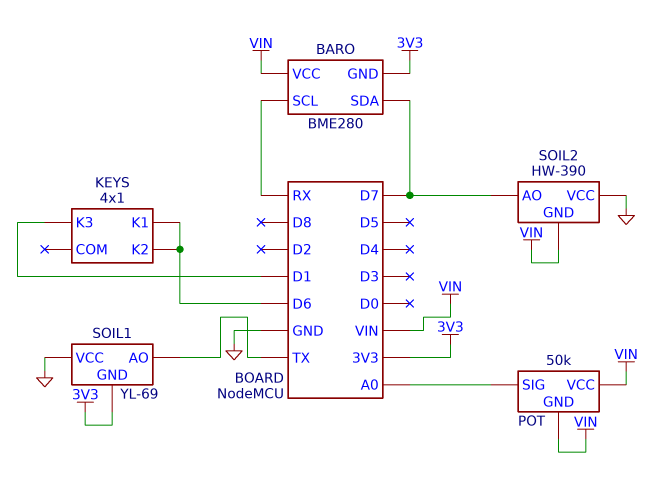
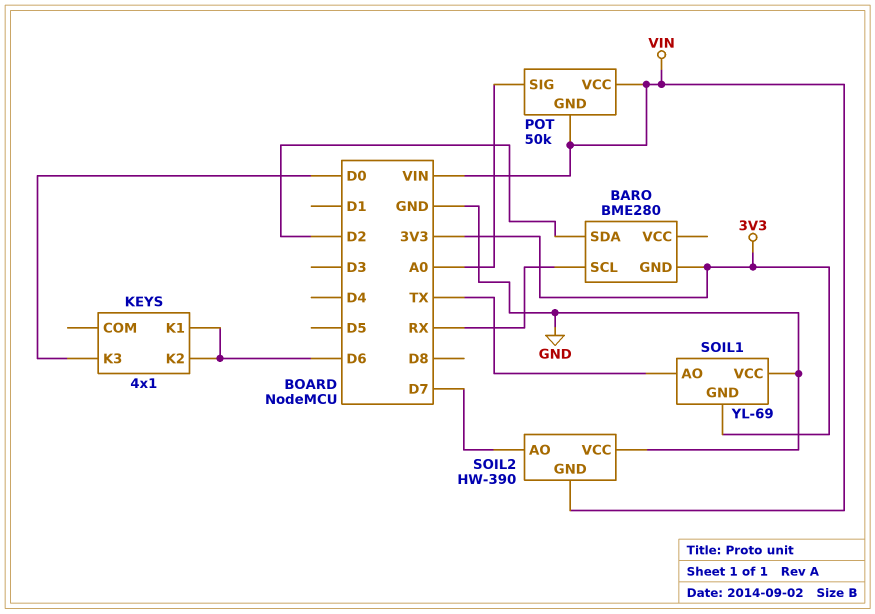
BARO pin SDA: D7 -> D2
BARO pin VCC: VIN -> none
KEYS pin K3: D1 -> D0

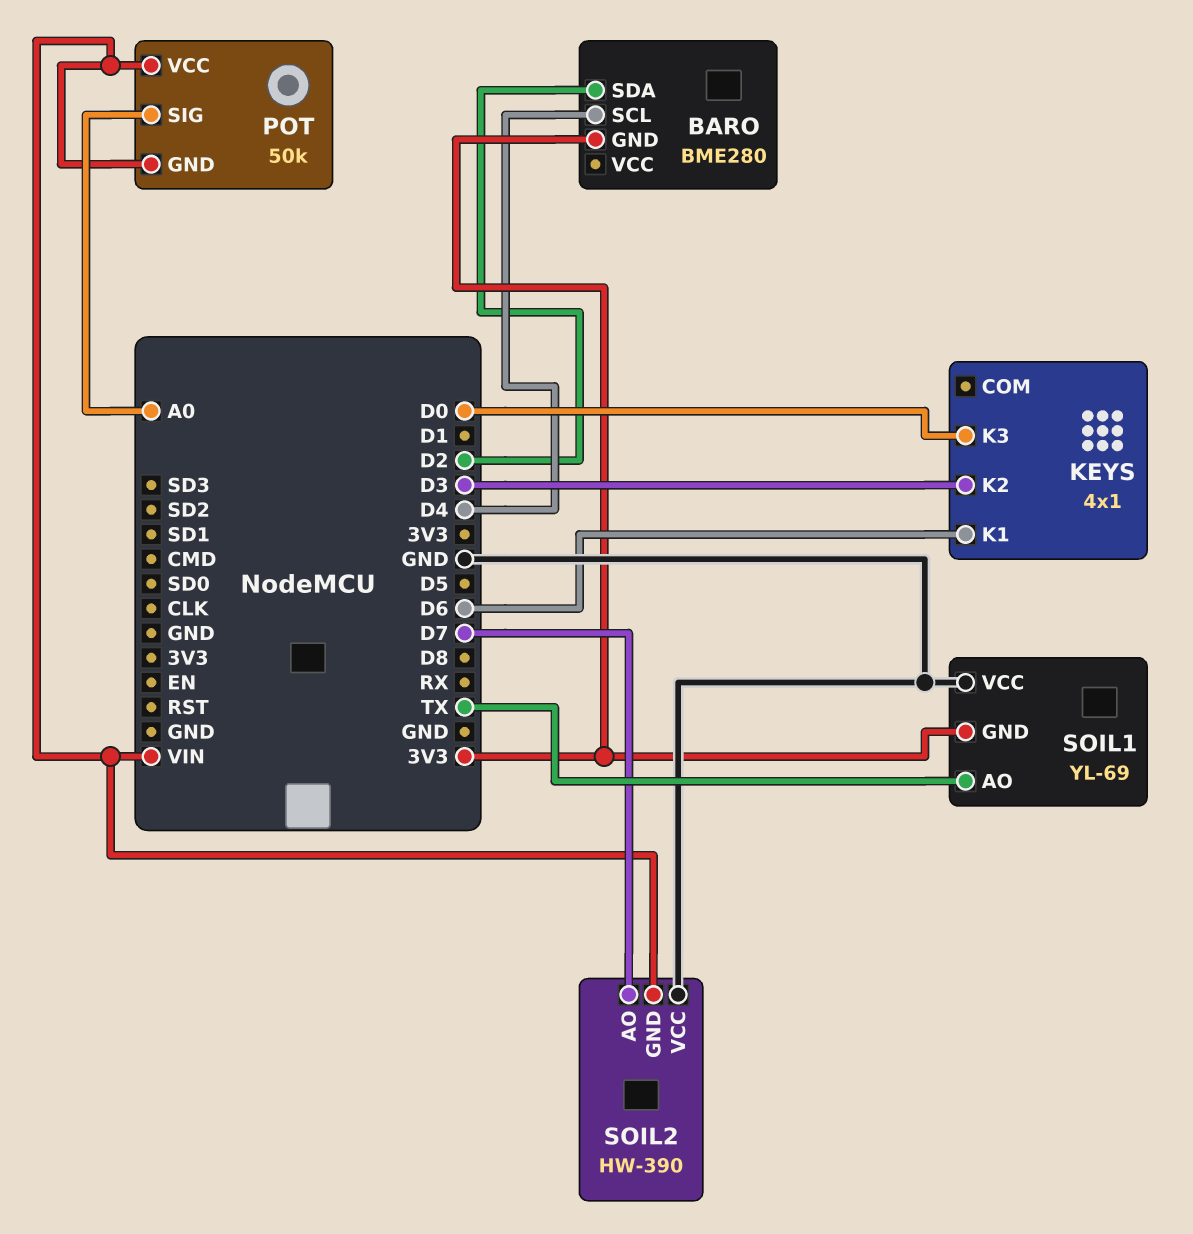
BARO pin SCL: RX -> D4
KEYS pin K2: D6 -> D3

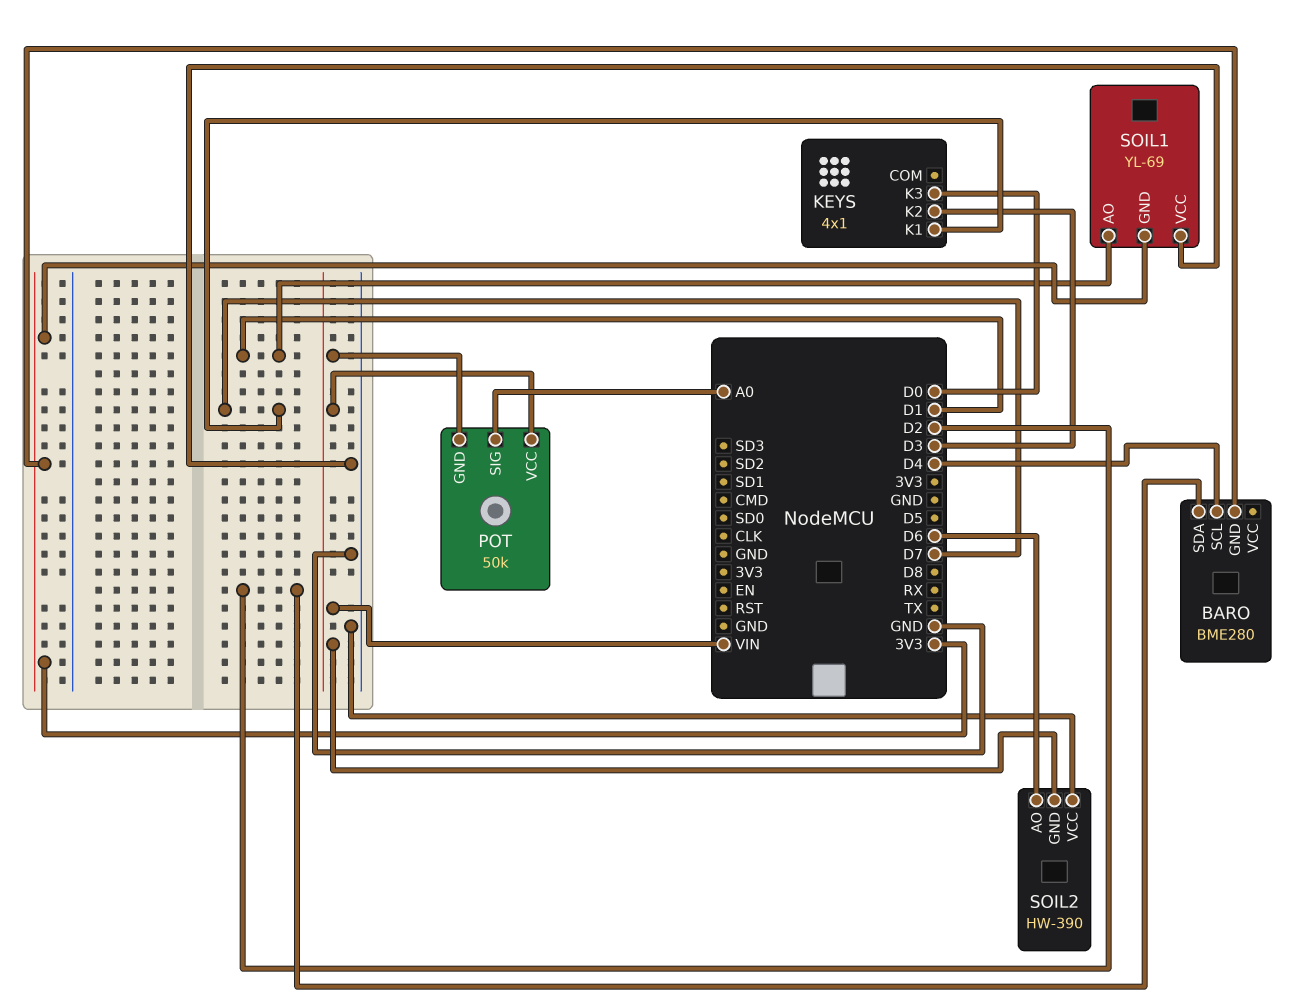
KEYS pin K1: D6 -> D7
SOIL1 pin AO: TX -> D1
SOIL2 pin AO: D7 -> D6

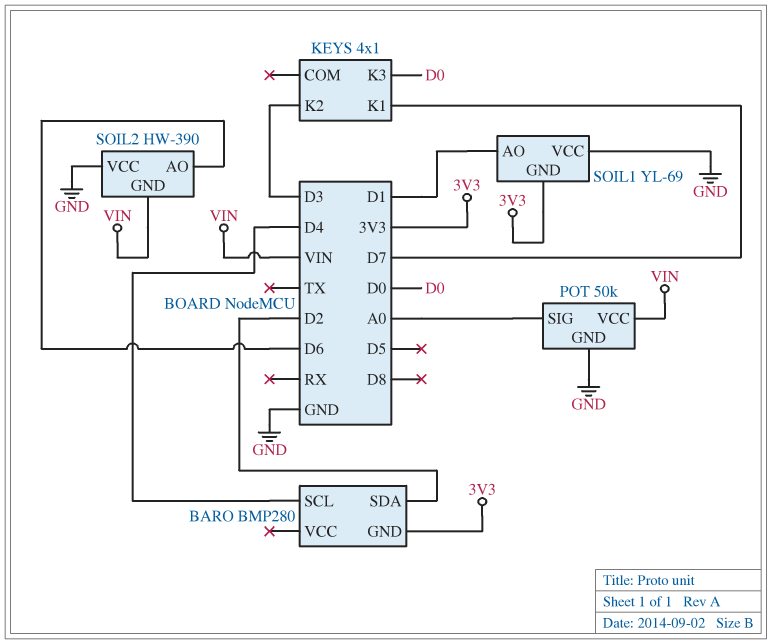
BARO: BME280 -> BMP280
POT pin GND: VIN -> GND

